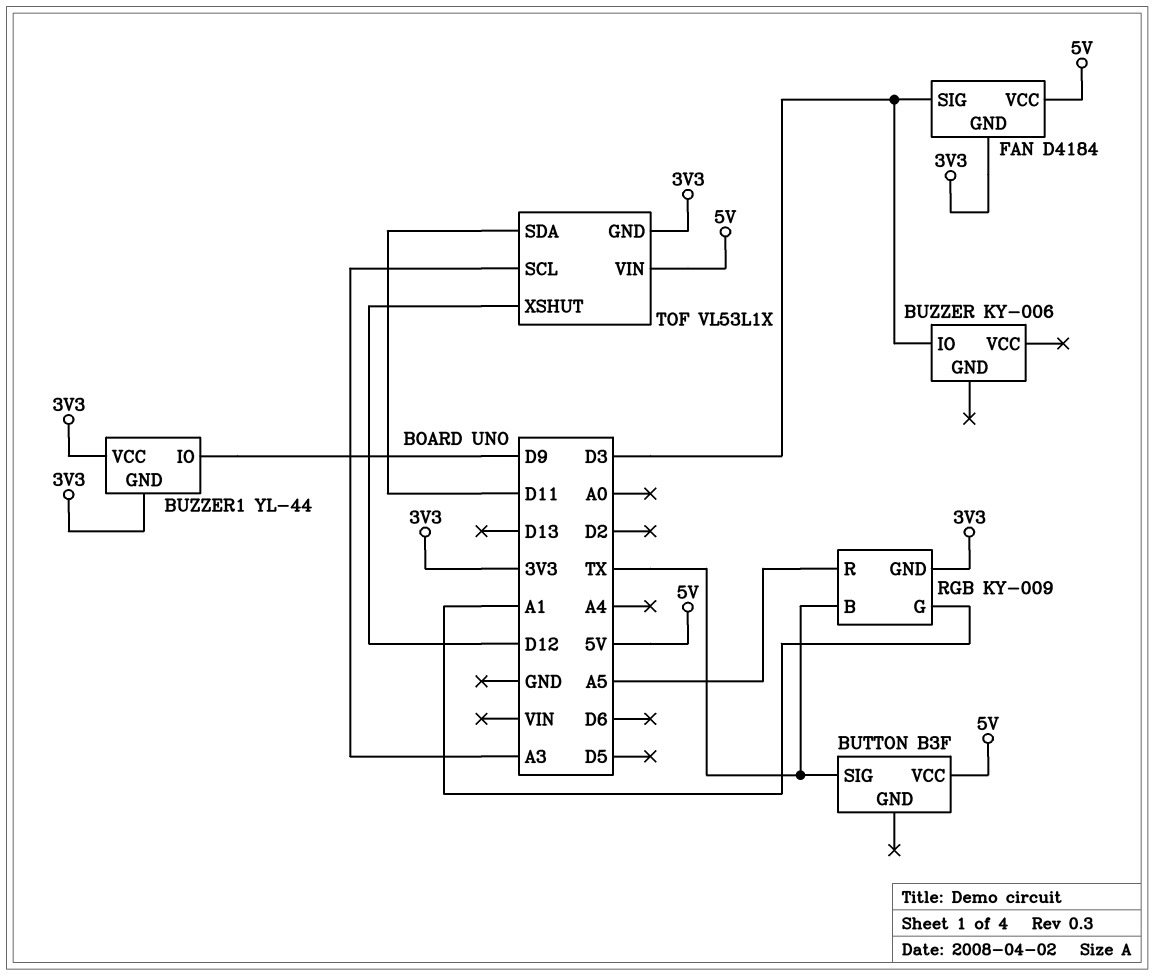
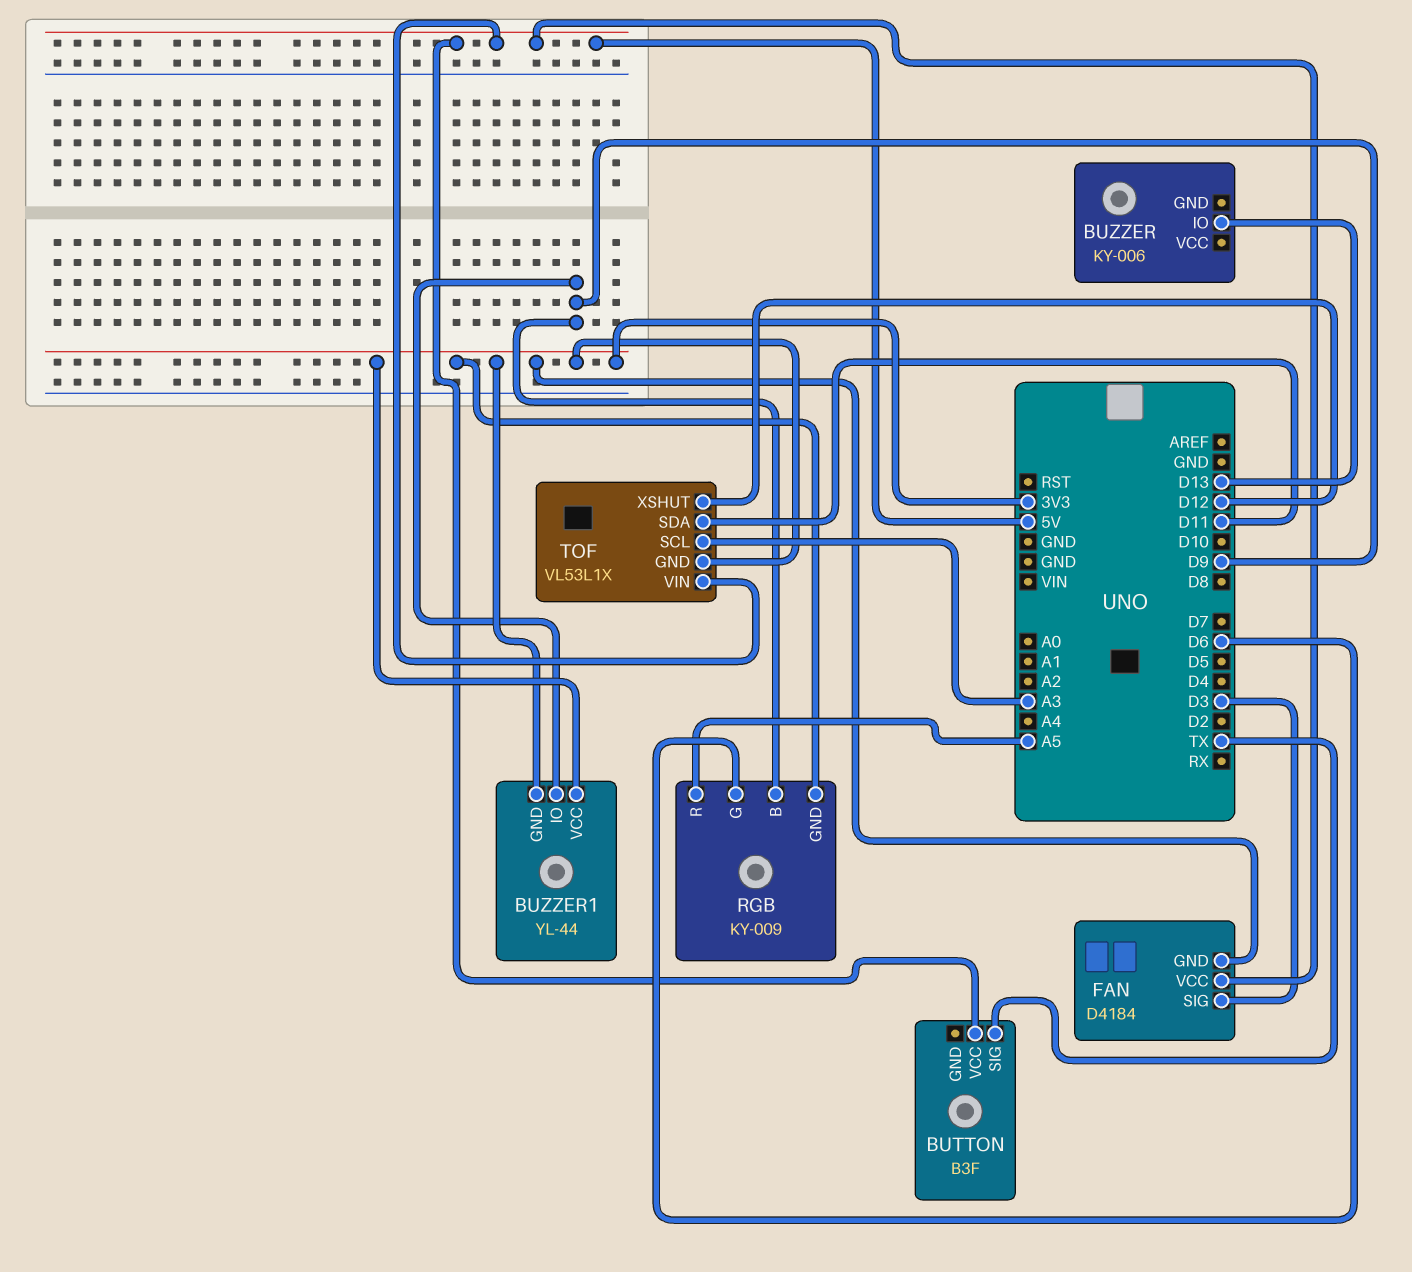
BUZZER pin IO: D3 -> D13
RGB pin B: TX -> D9
RGB pin G: A1 -> D6

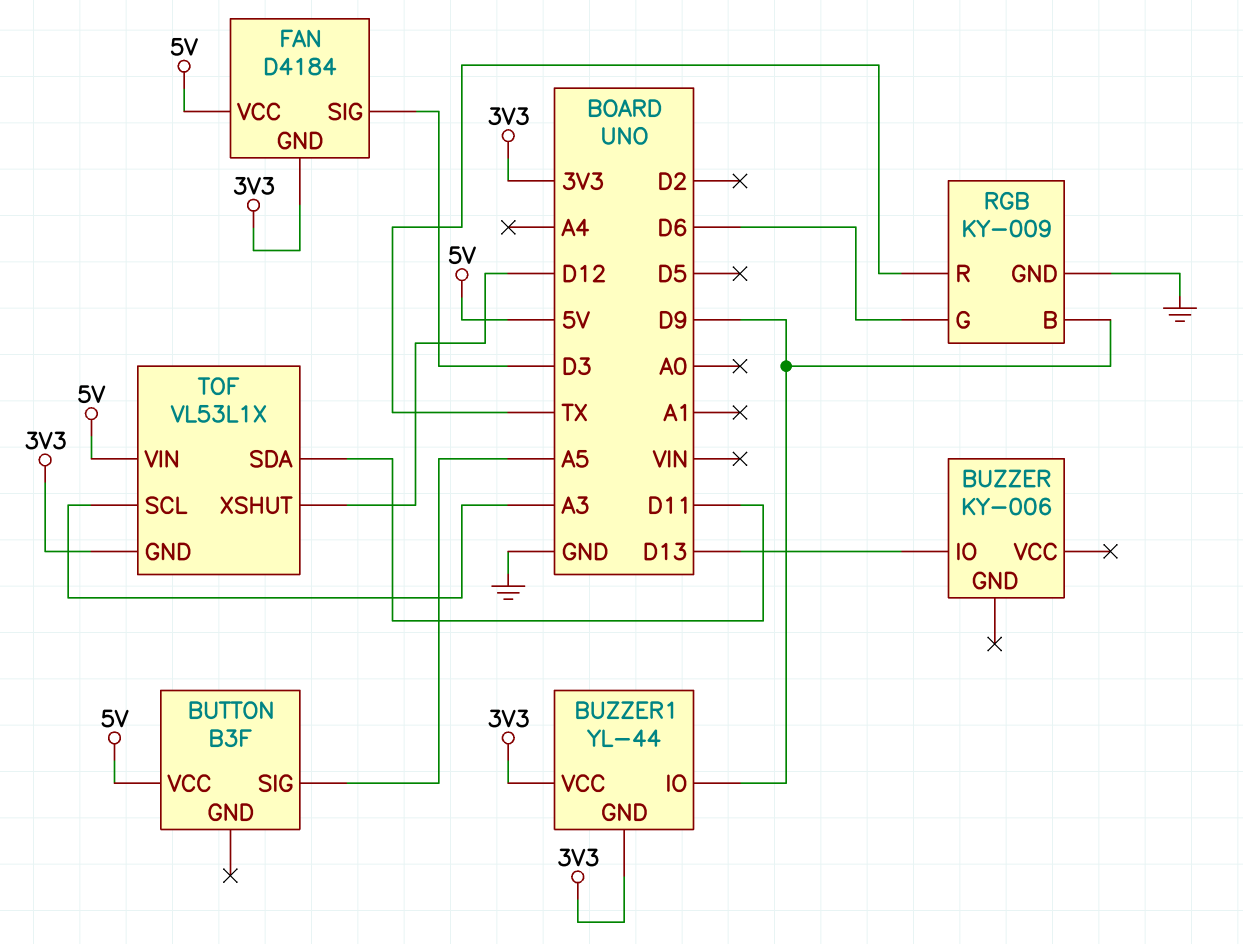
BUTTON pin SIG: TX -> A5
RGB pin GND: 3V3 -> GND
RGB pin R: A5 -> TX

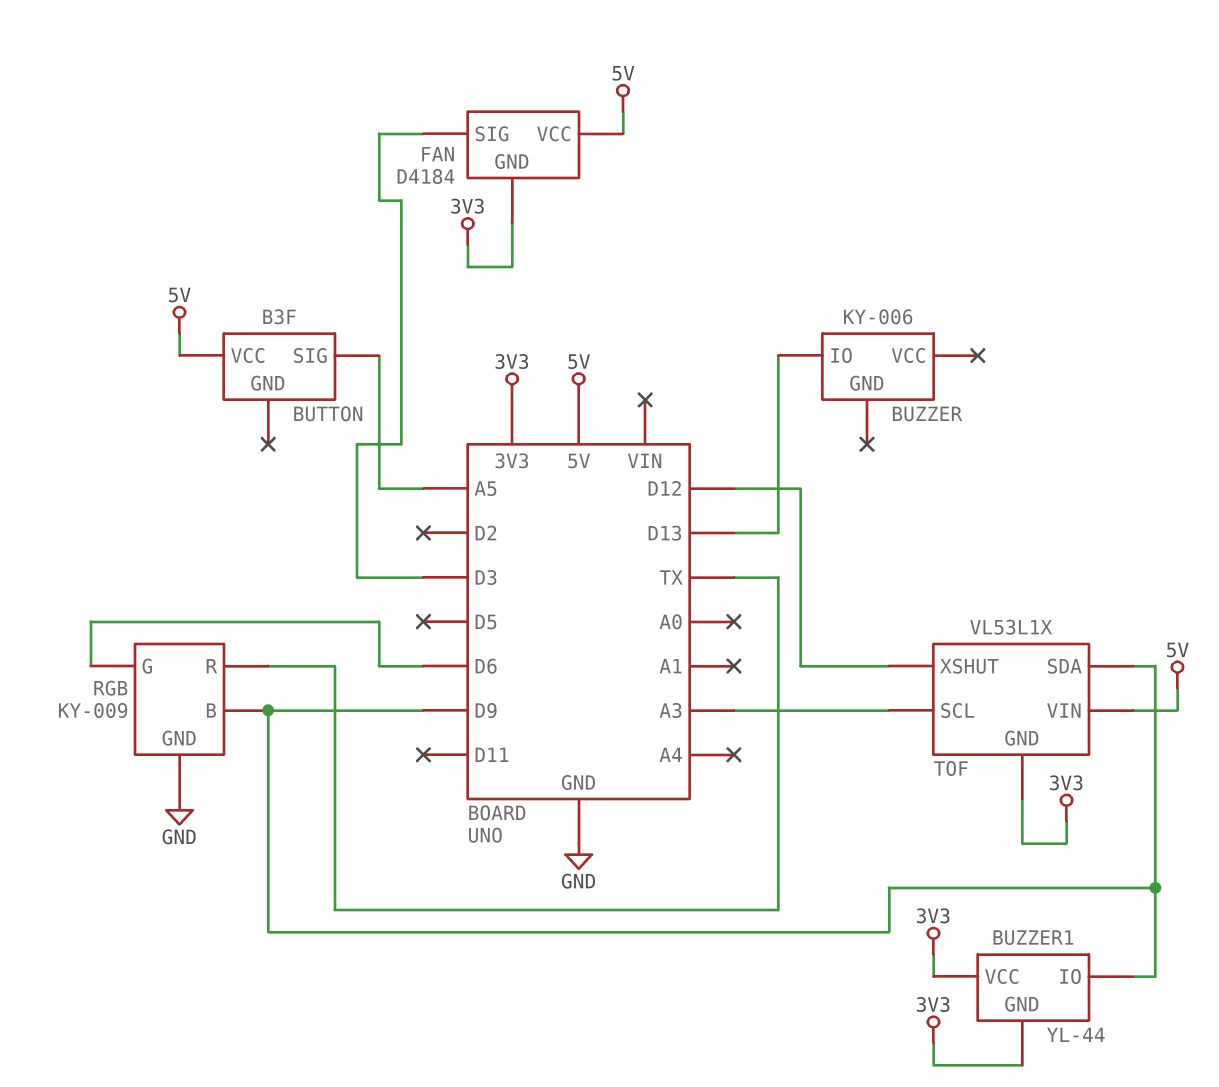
TOF pin SDA: D11 -> D9

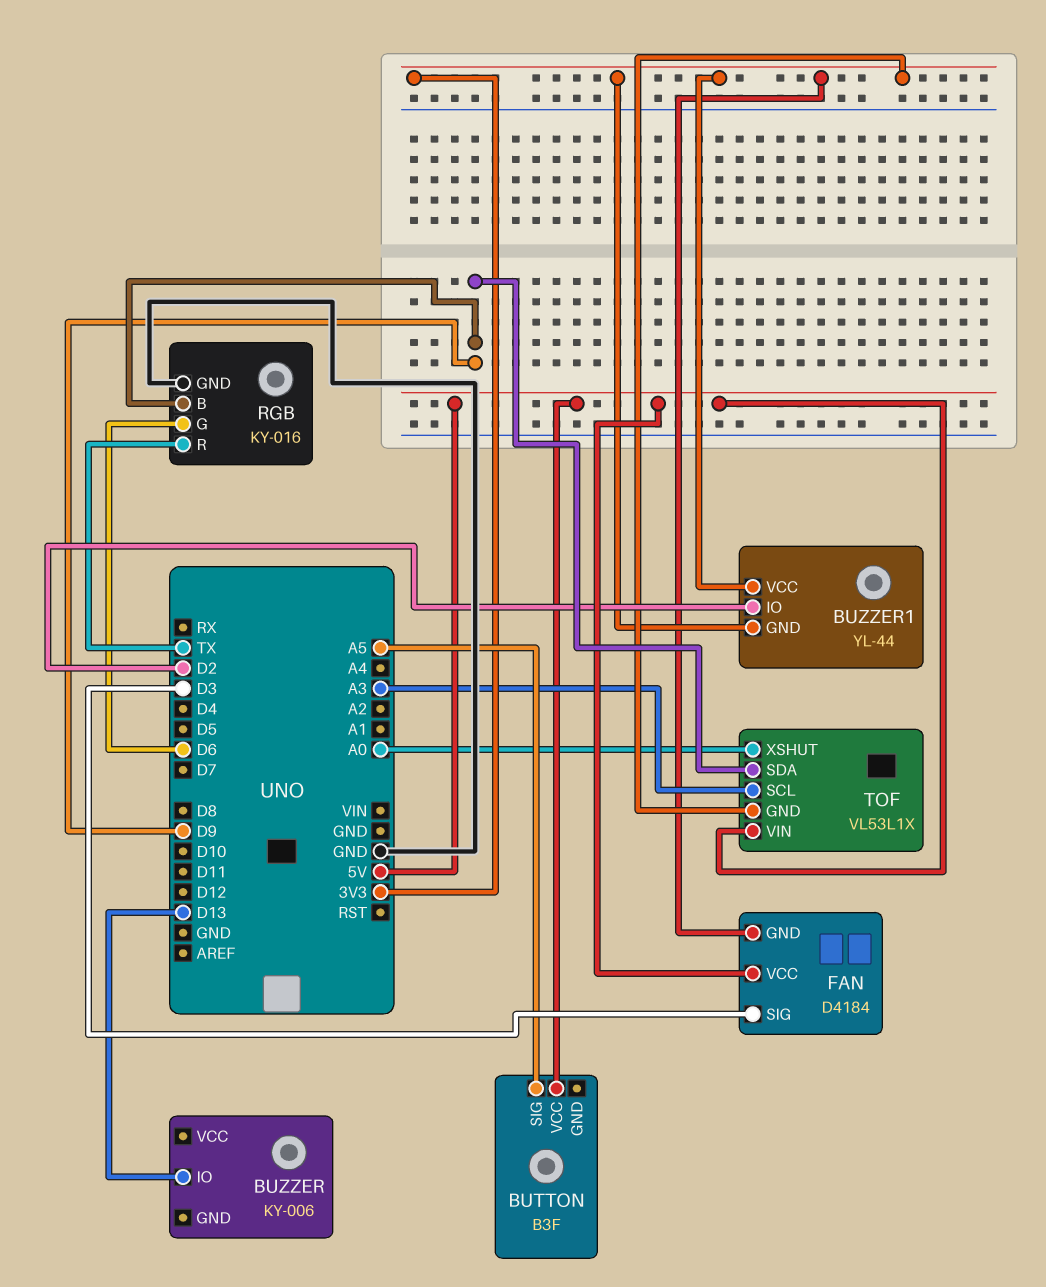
BUZZER1 pin IO: D9 -> D2
RGB: KY-009 -> KY-016
TOF pin XSHUT: D12 -> A0

